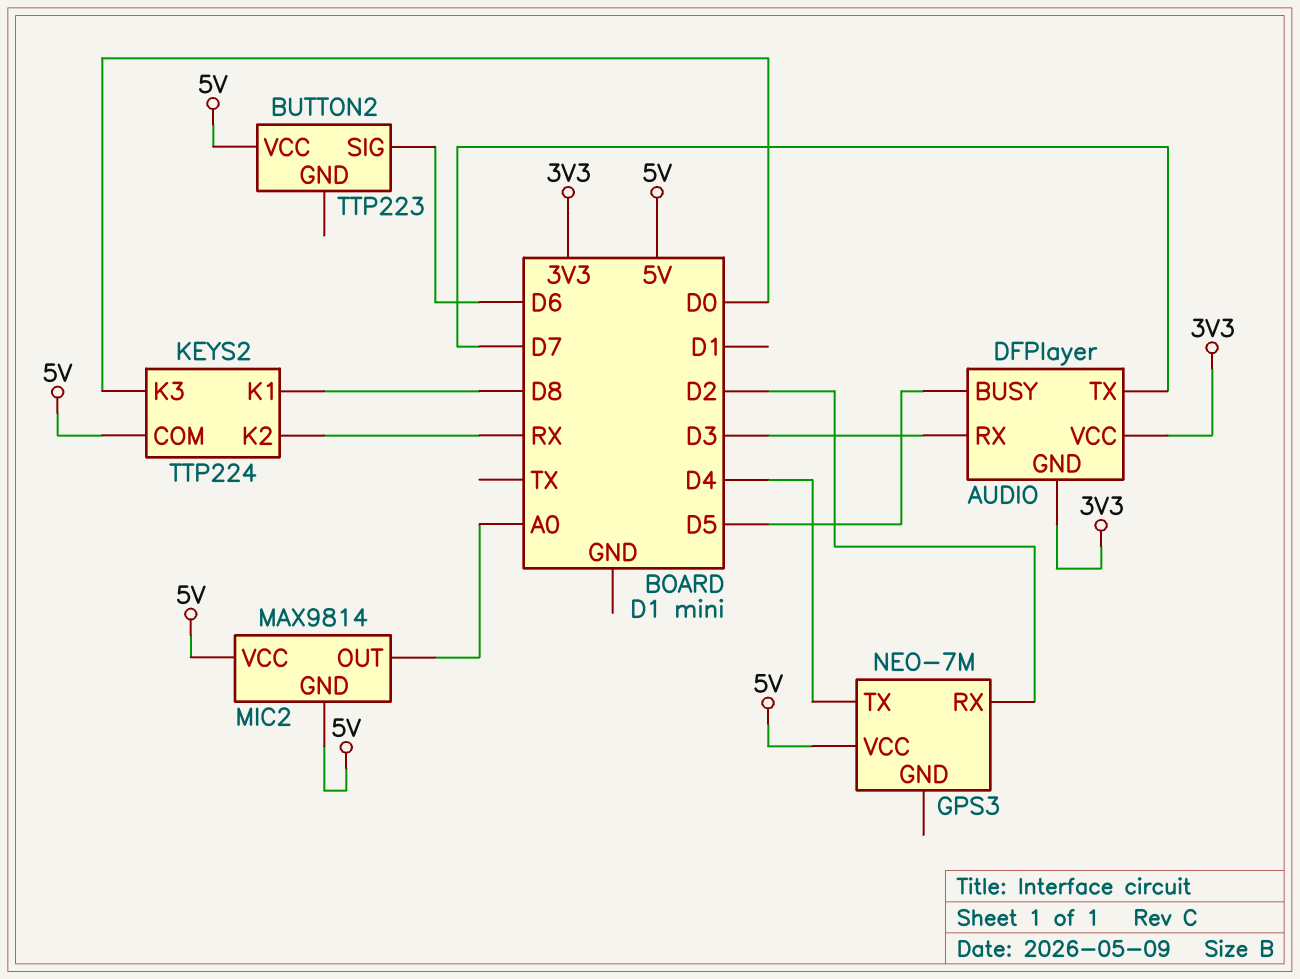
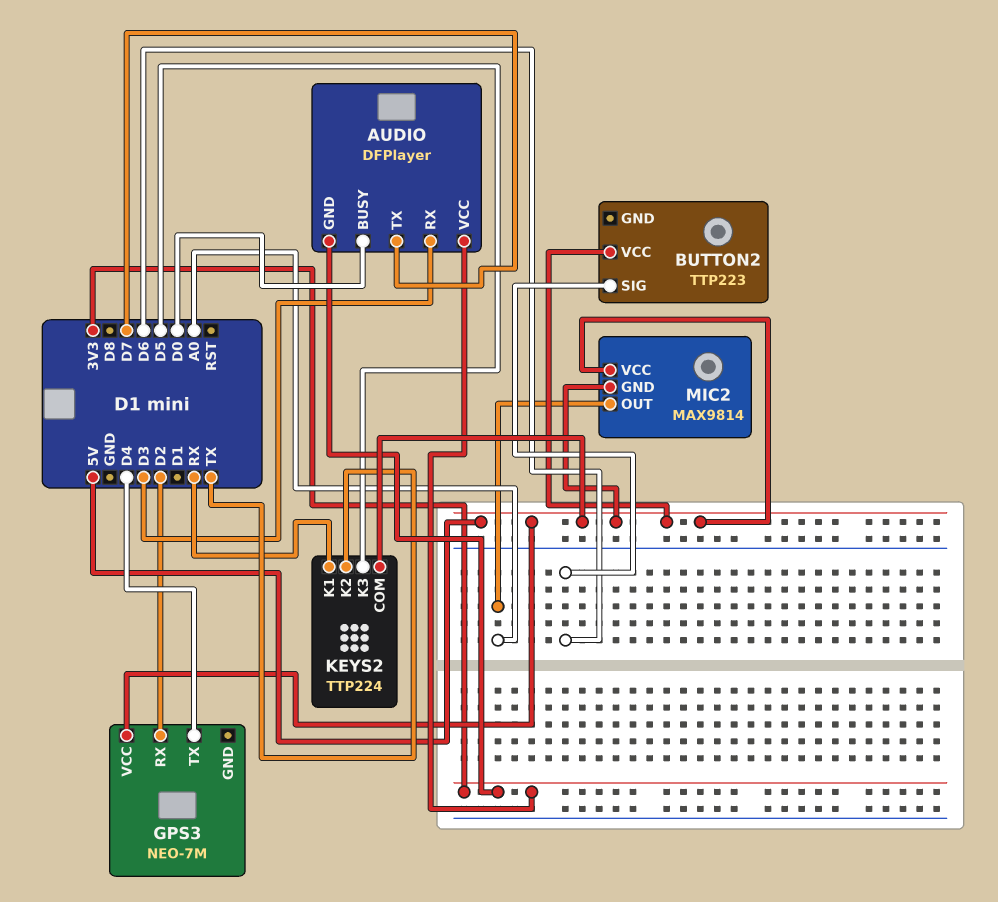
AUDIO pin BUSY: D5 -> D0
KEYS2 pin K1: D8 -> RX
KEYS2 pin K2: RX -> TX
KEYS2 pin K3: D0 -> D5

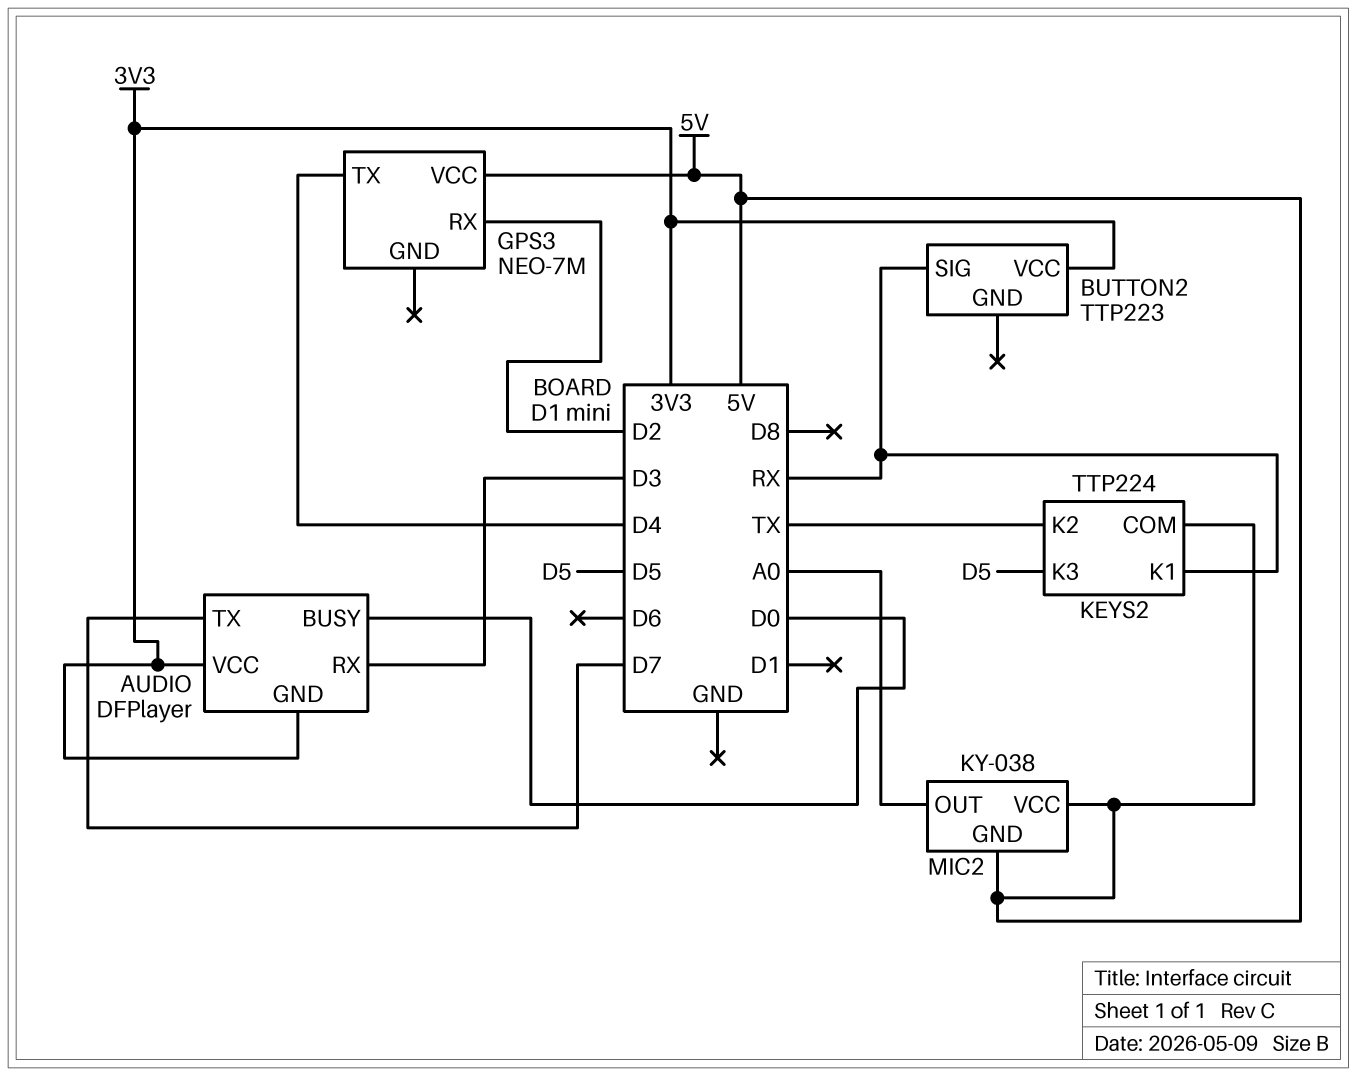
BUTTON2 pin SIG: D6 -> RX
BUTTON2 pin VCC: 5V -> 3V3
MIC2: MAX9814 -> KY-038

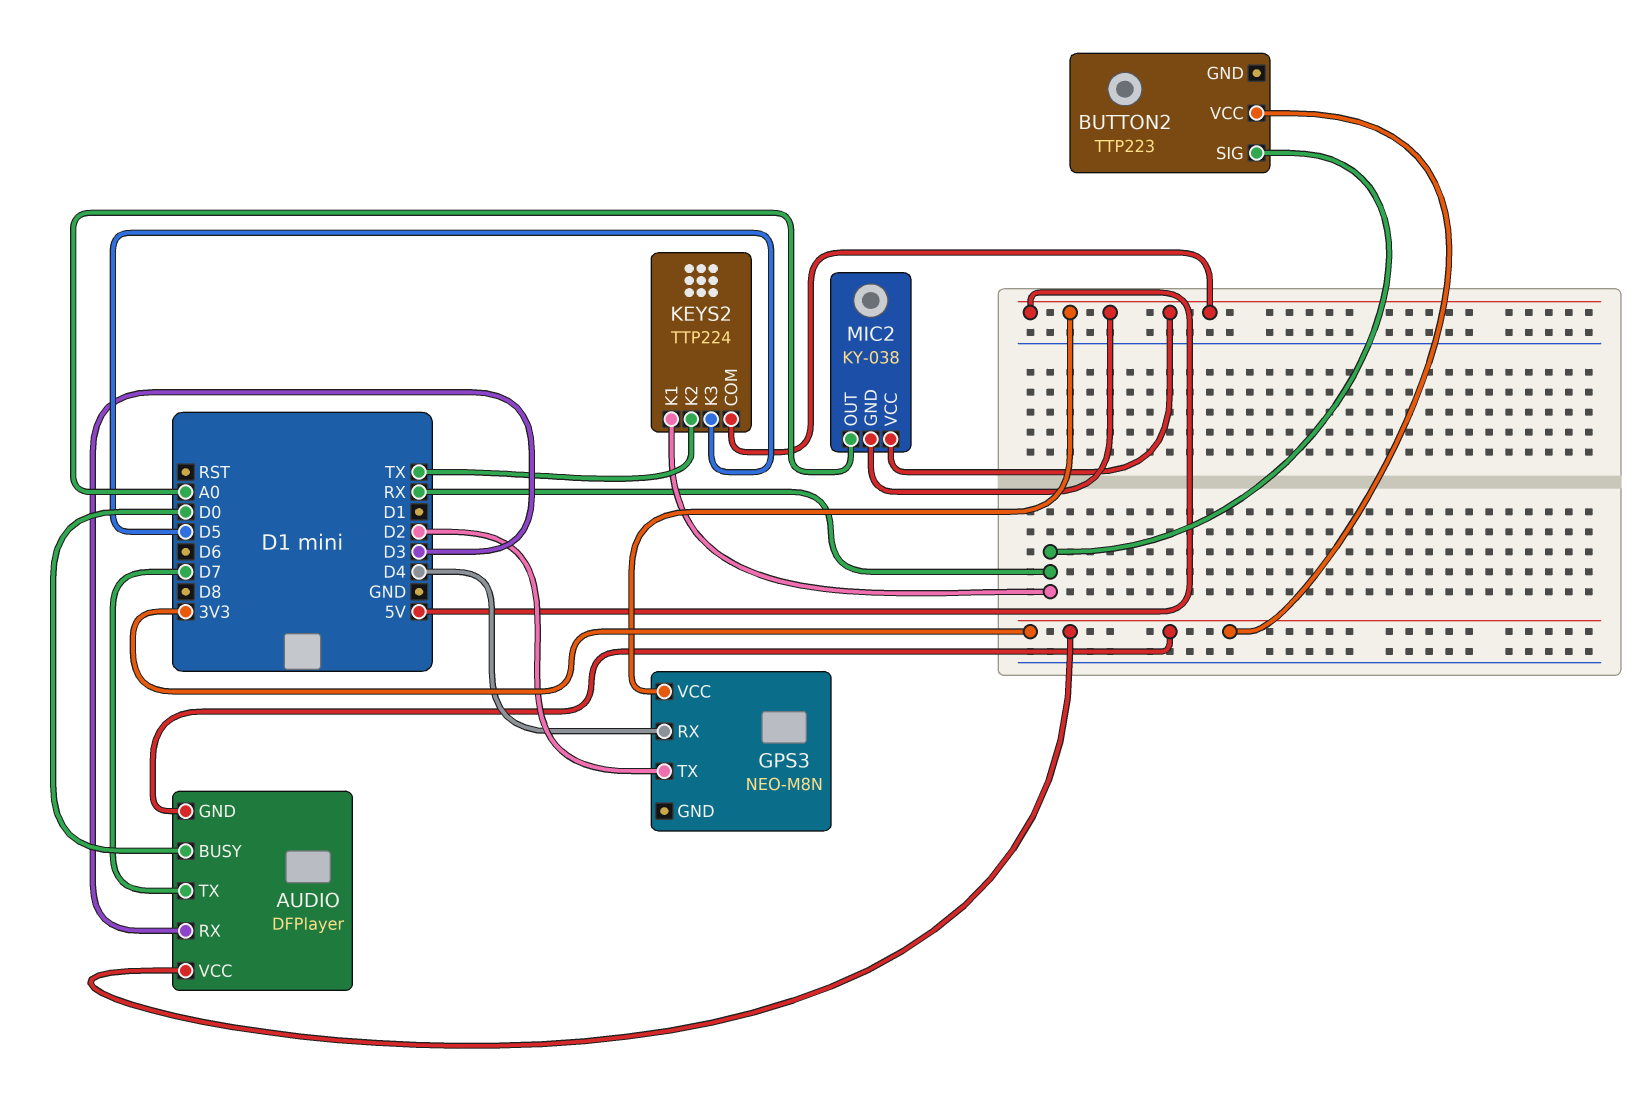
GPS3: NEO-7M -> NEO-M8N
GPS3 pin RX: D2 -> D4
GPS3 pin TX: D4 -> D2

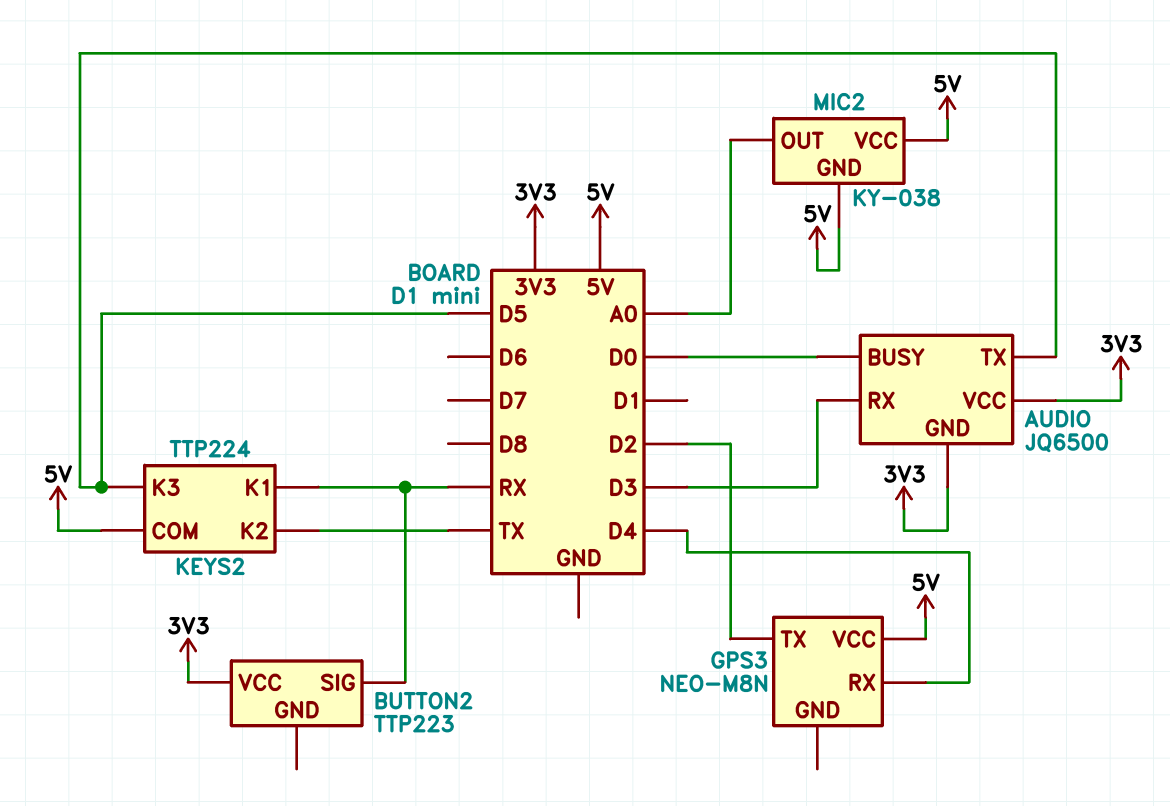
AUDIO: DFPlayer -> JQ6500
AUDIO pin TX: D7 -> D5

